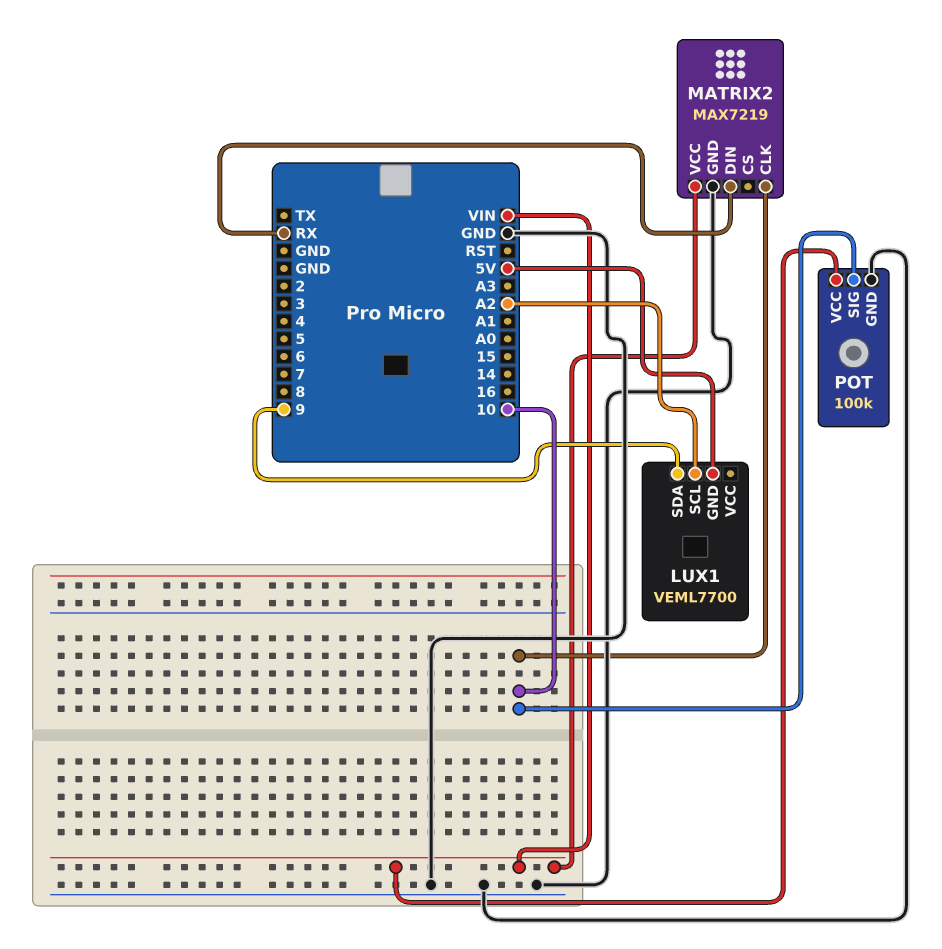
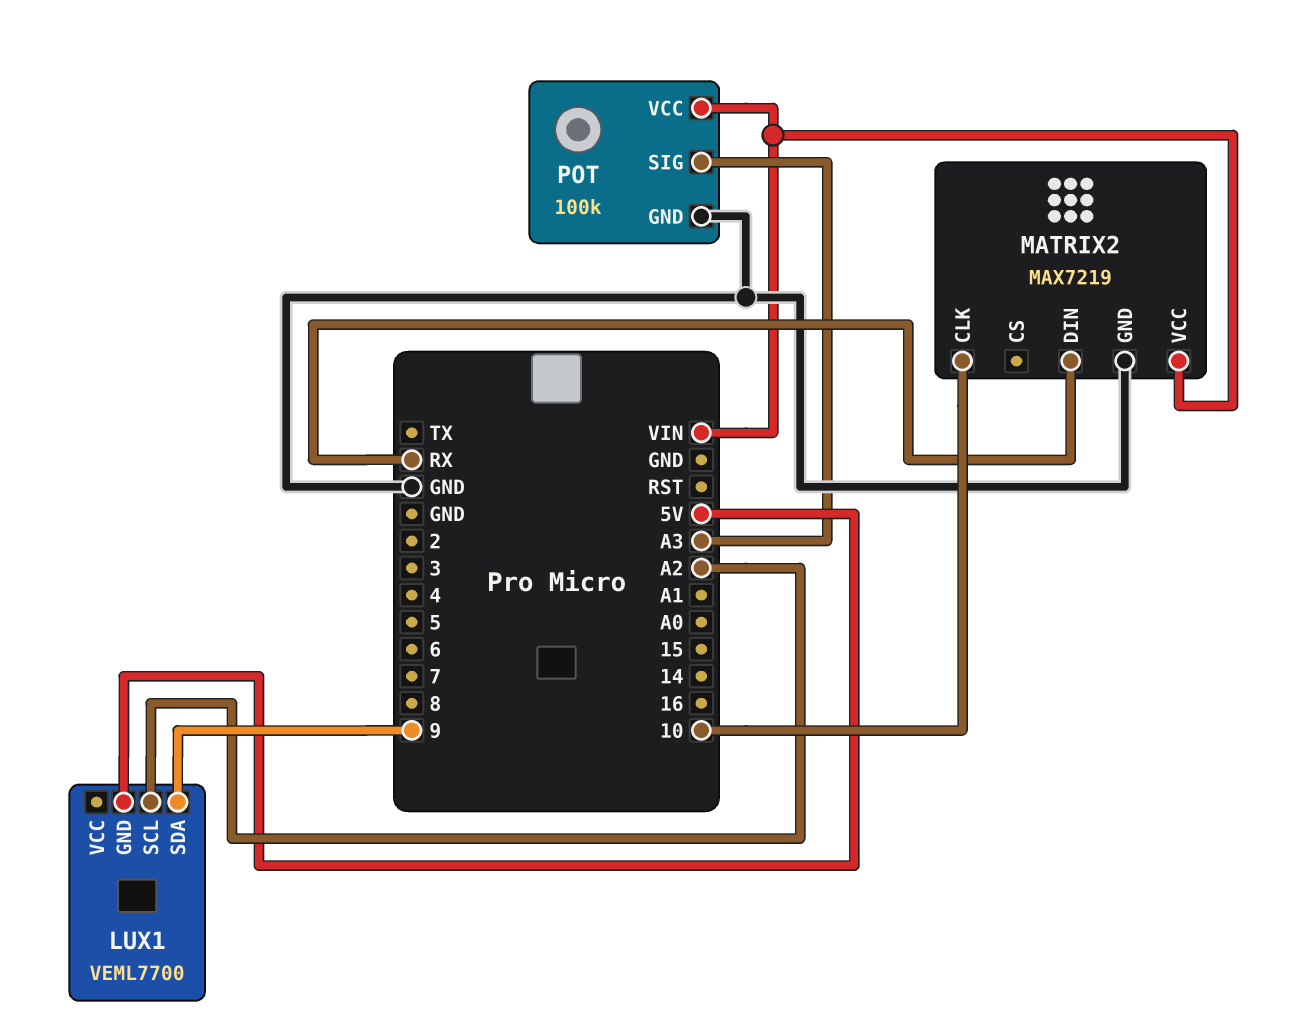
POT pin SIG: 10 -> A3

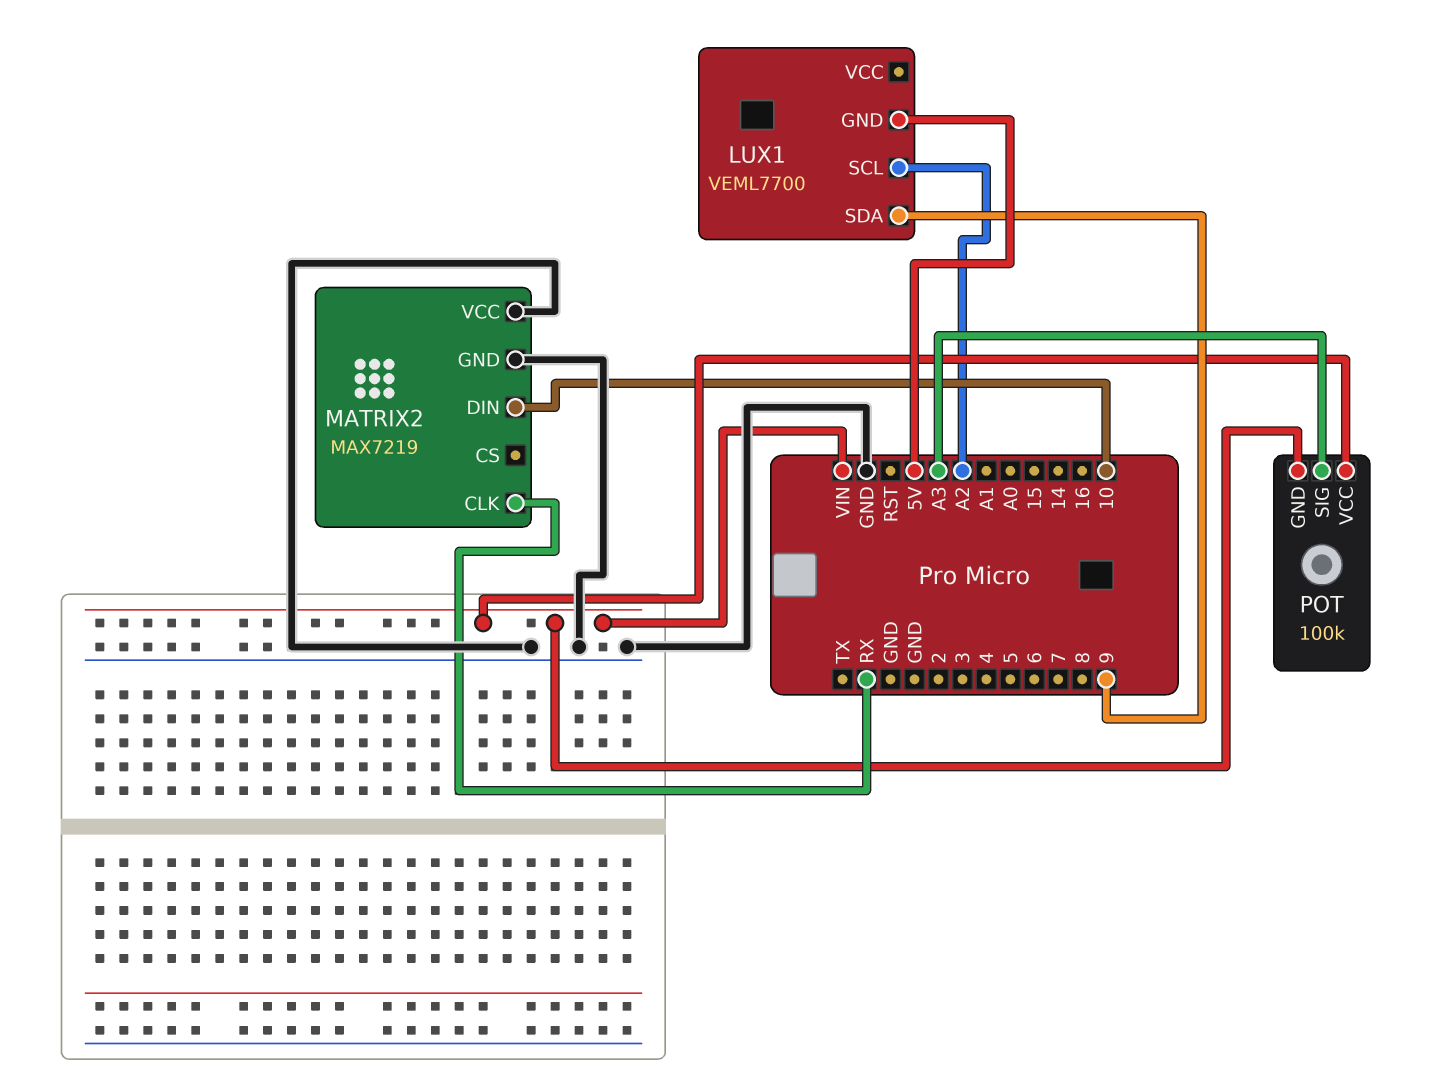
MATRIX2 pin CLK: 10 -> RX
MATRIX2 pin DIN: RX -> 10
MATRIX2 pin VCC: VIN -> GND
POT pin GND: GND -> VIN

